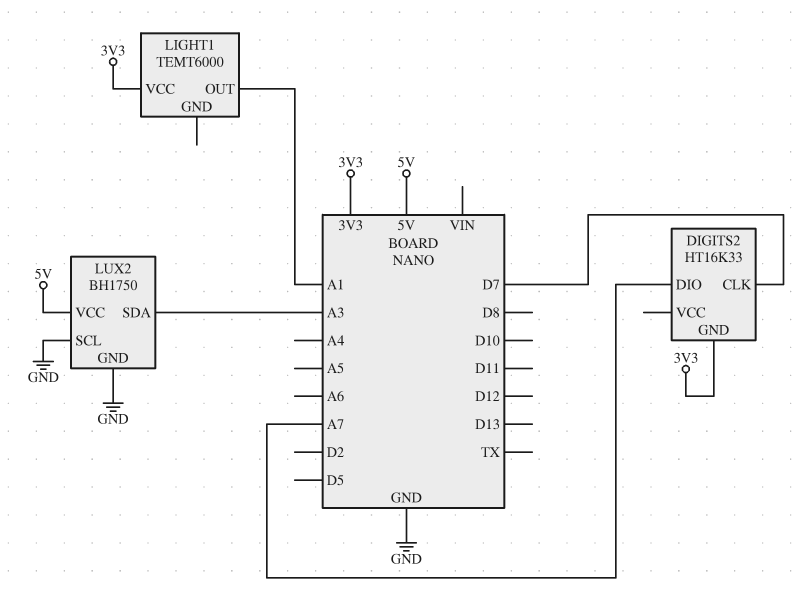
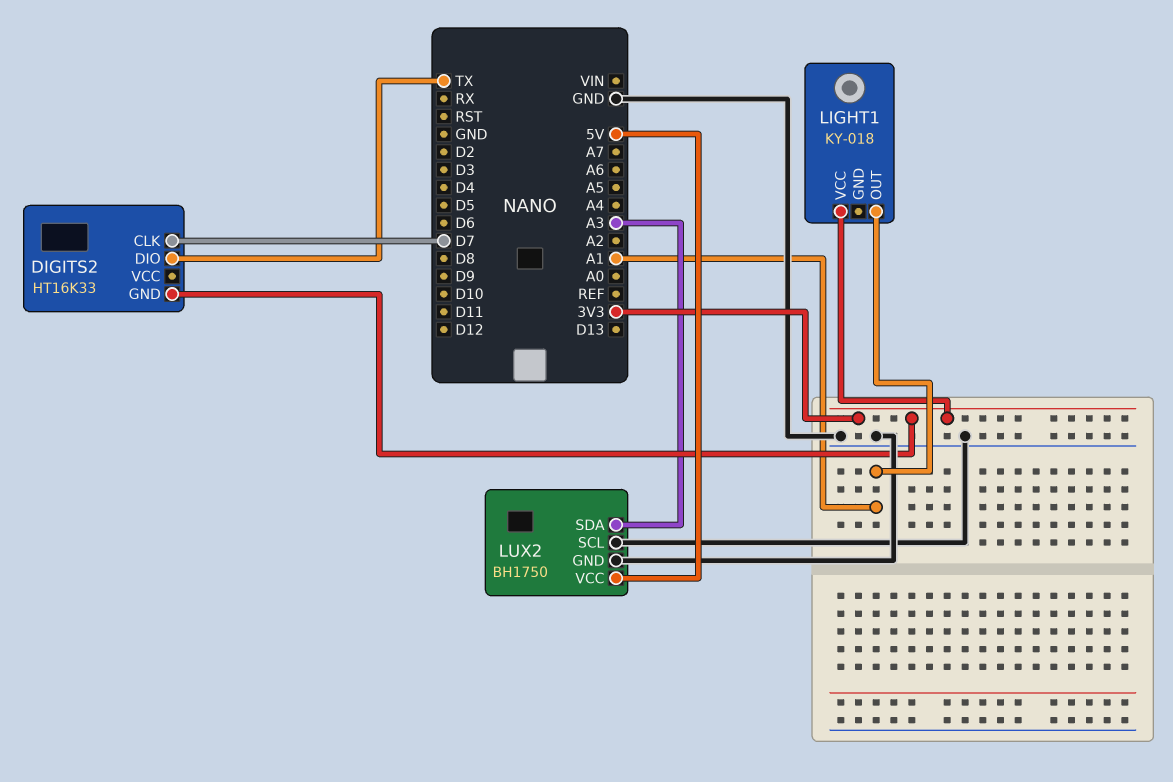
DIGITS2 pin DIO: A7 -> TX
LIGHT1: TEMT6000 -> KY-018

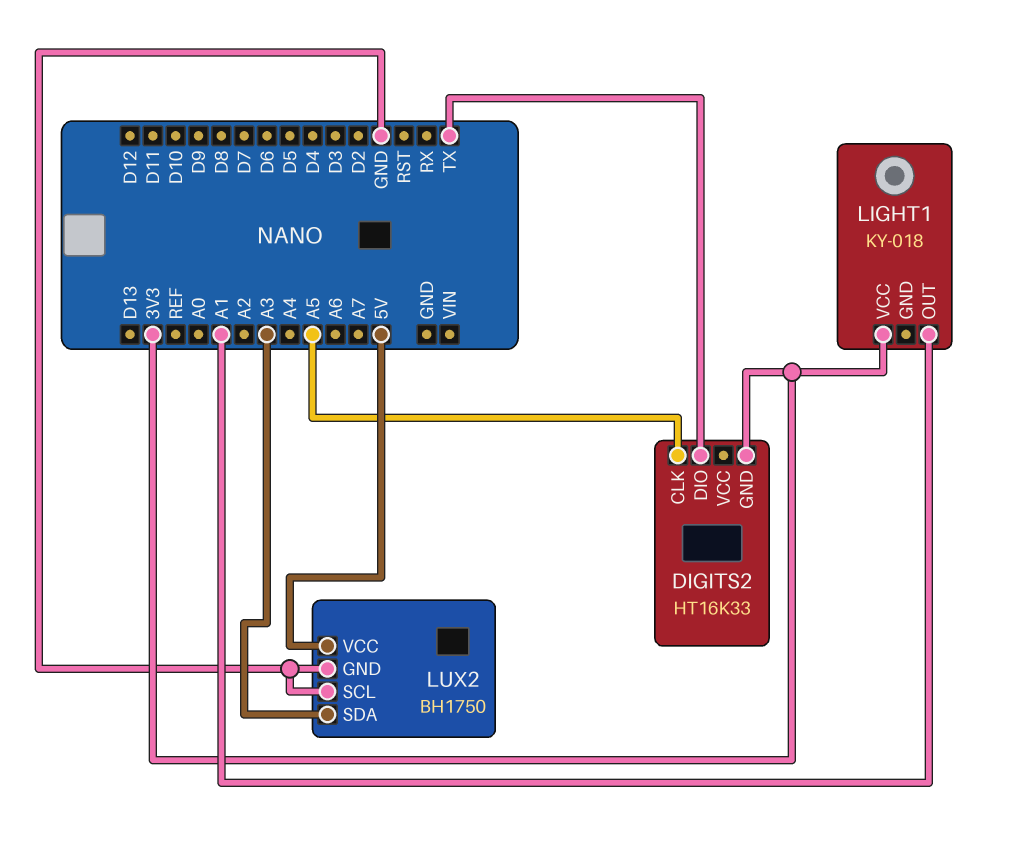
DIGITS2 pin CLK: D7 -> A5

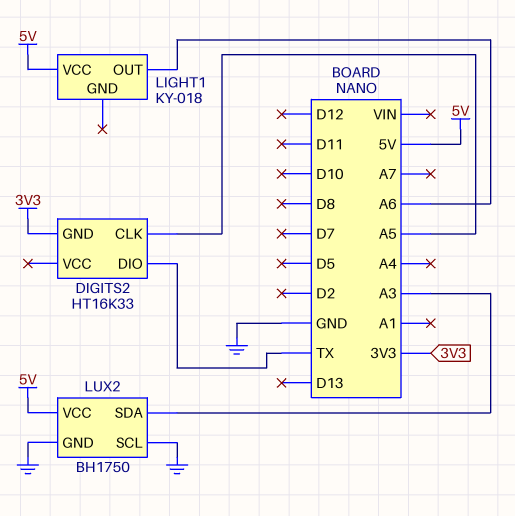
LIGHT1 pin OUT: A1 -> A6
LIGHT1 pin VCC: 3V3 -> 5V

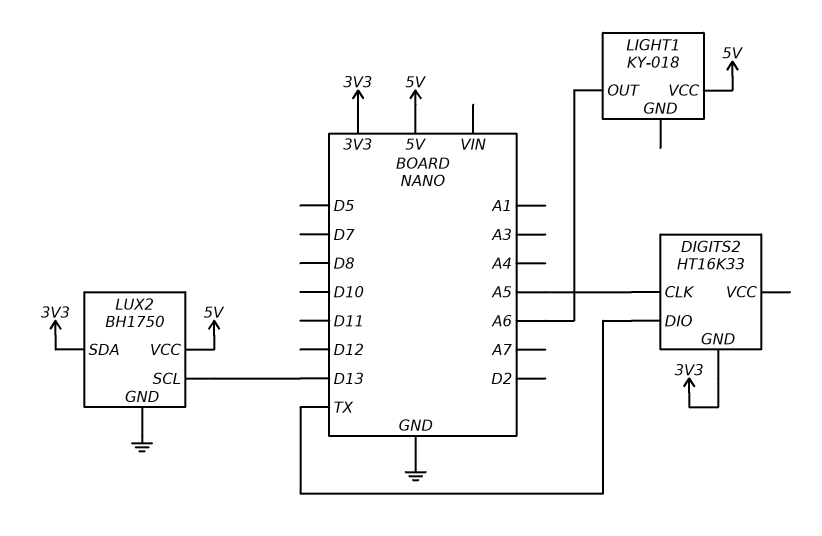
LUX2 pin SCL: GND -> D13
LUX2 pin SDA: A3 -> 3V3

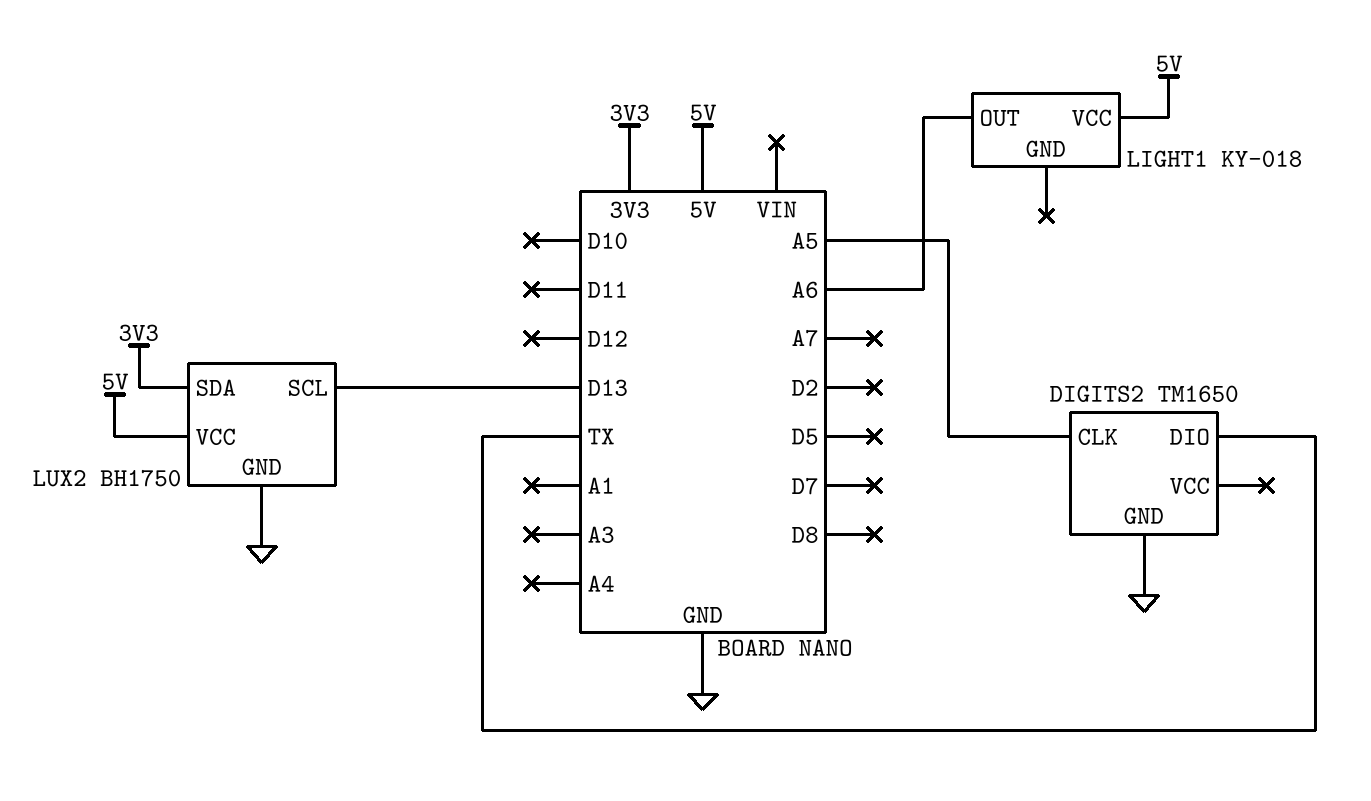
DIGITS2: HT16K33 -> TM1650
DIGITS2 pin GND: 3V3 -> GND

